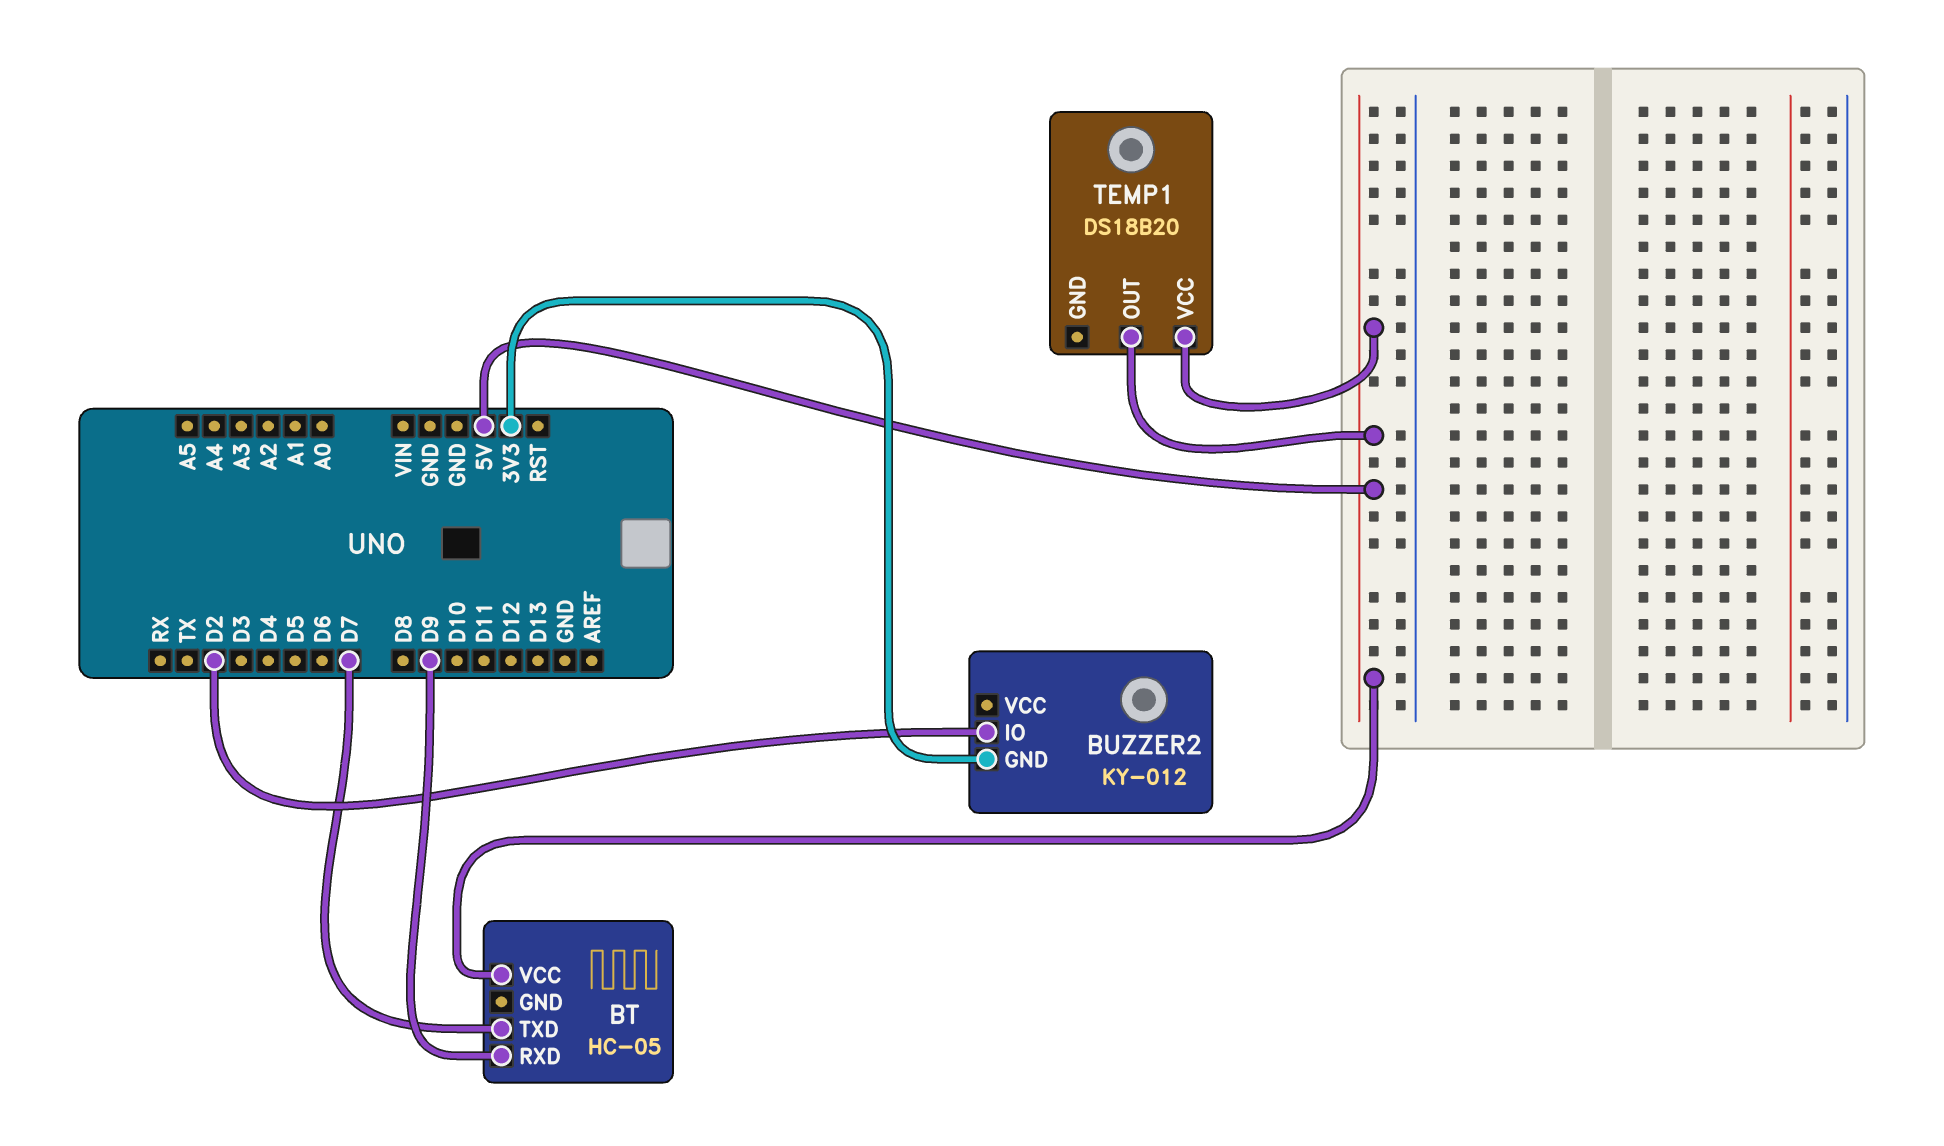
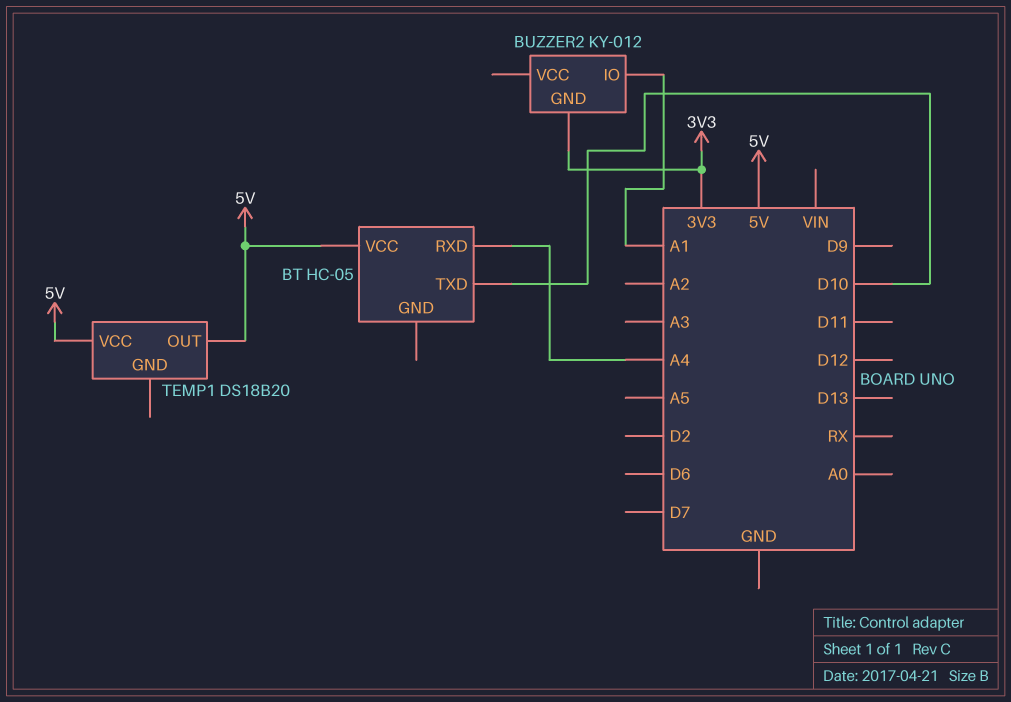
BT pin RXD: D9 -> A4
BT pin TXD: D7 -> D10
BUZZER2 pin IO: D2 -> A1

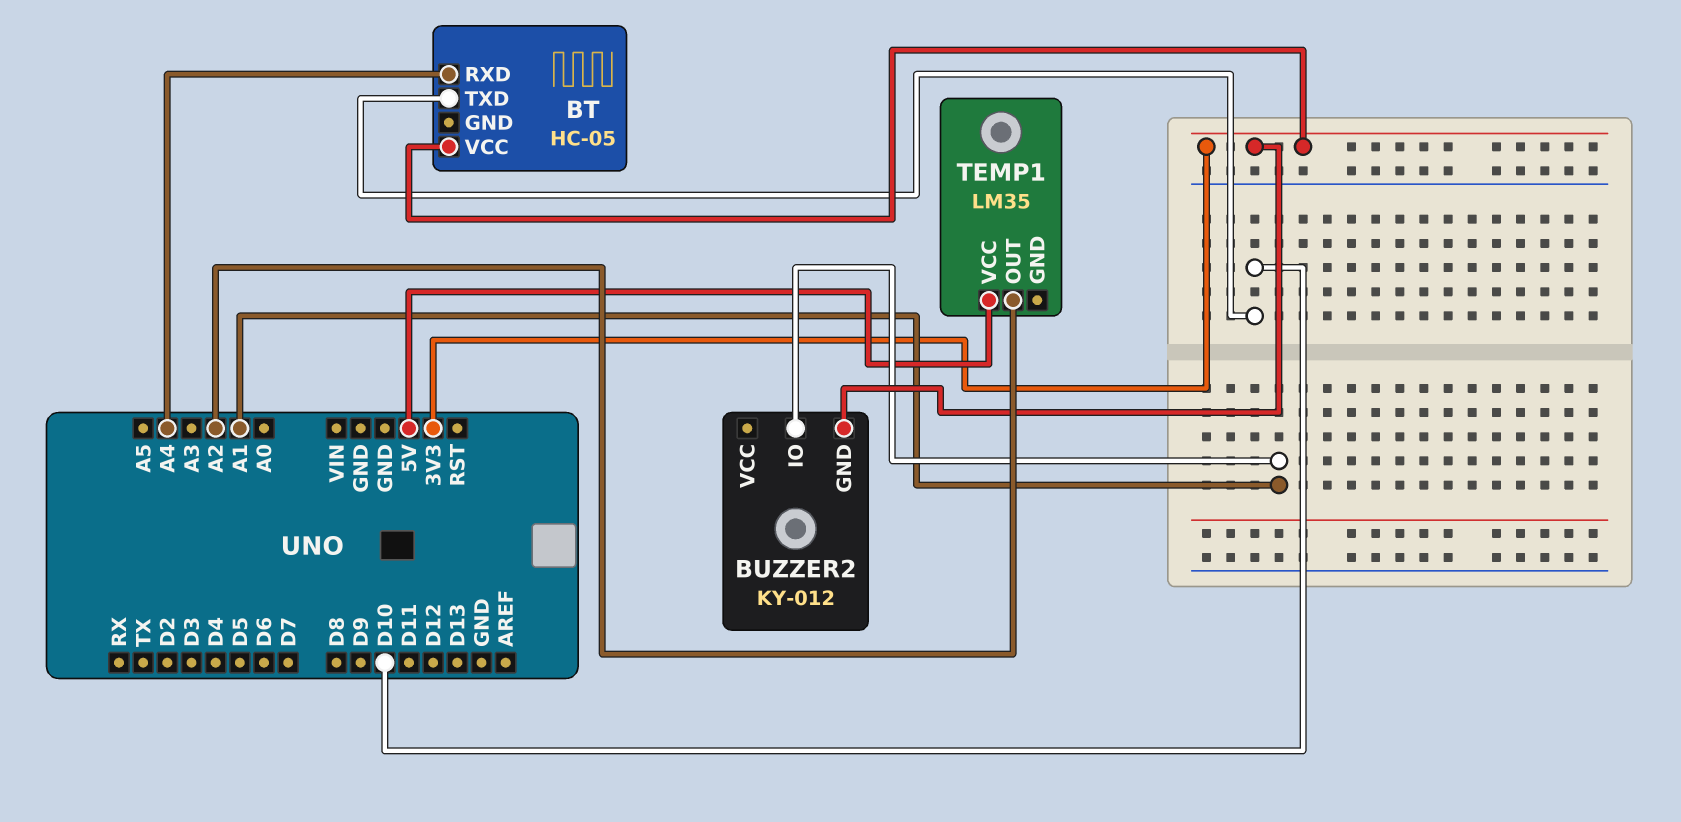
BT pin VCC: 5V -> 3V3
TEMP1: DS18B20 -> LM35
TEMP1 pin OUT: 5V -> A2

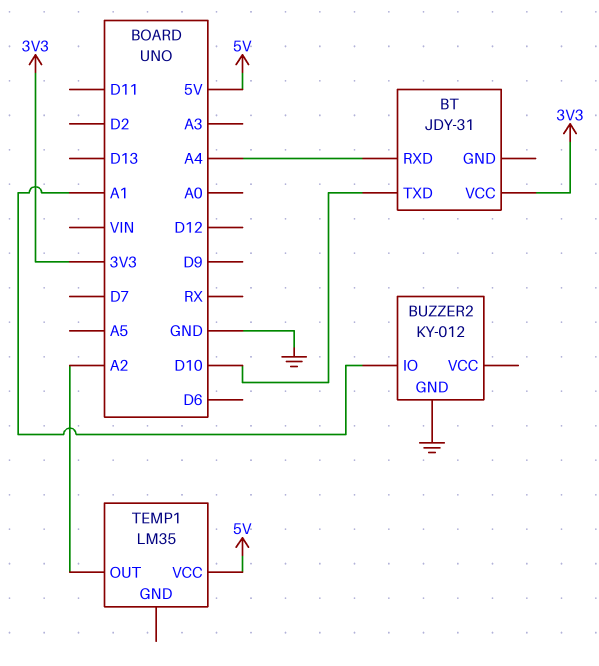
BT: HC-05 -> JDY-31
BUZZER2 pin GND: 3V3 -> GND

